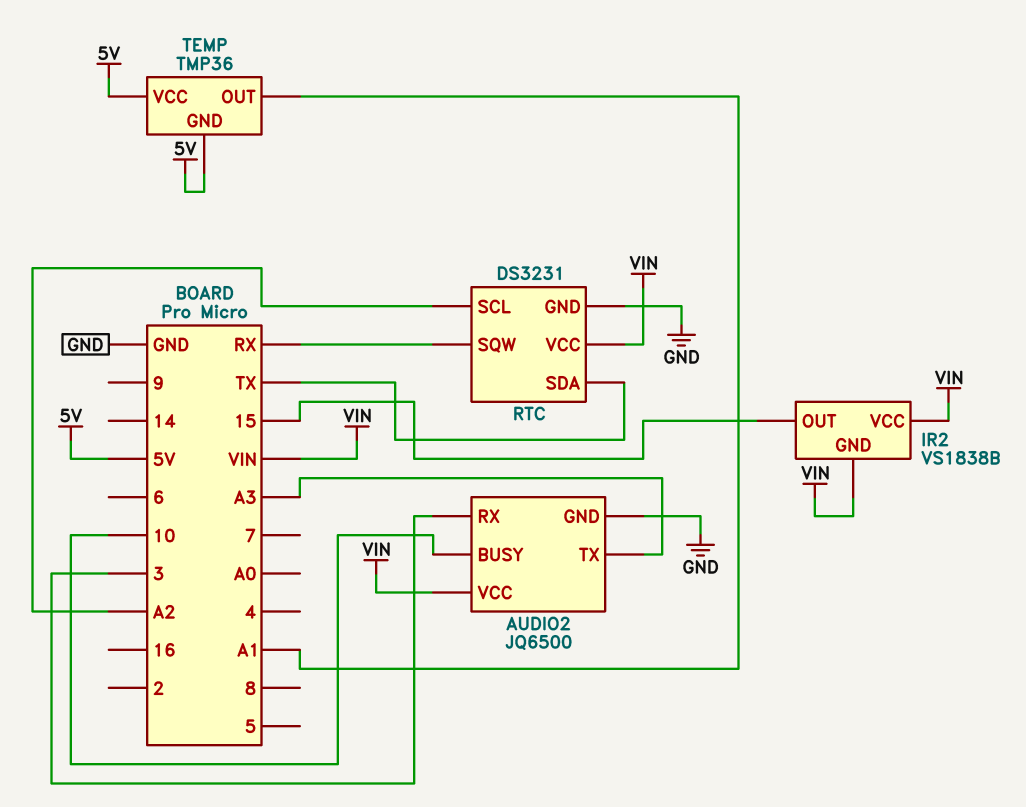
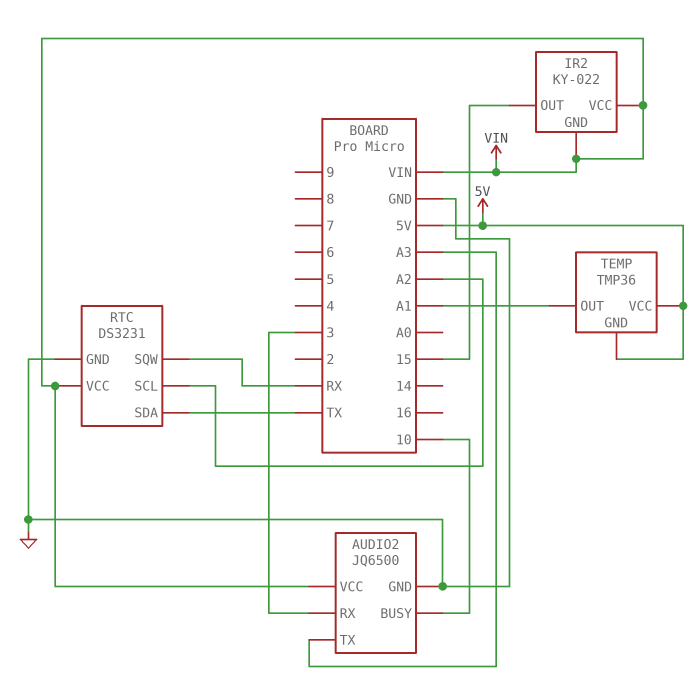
IR2: VS1838B -> KY-022

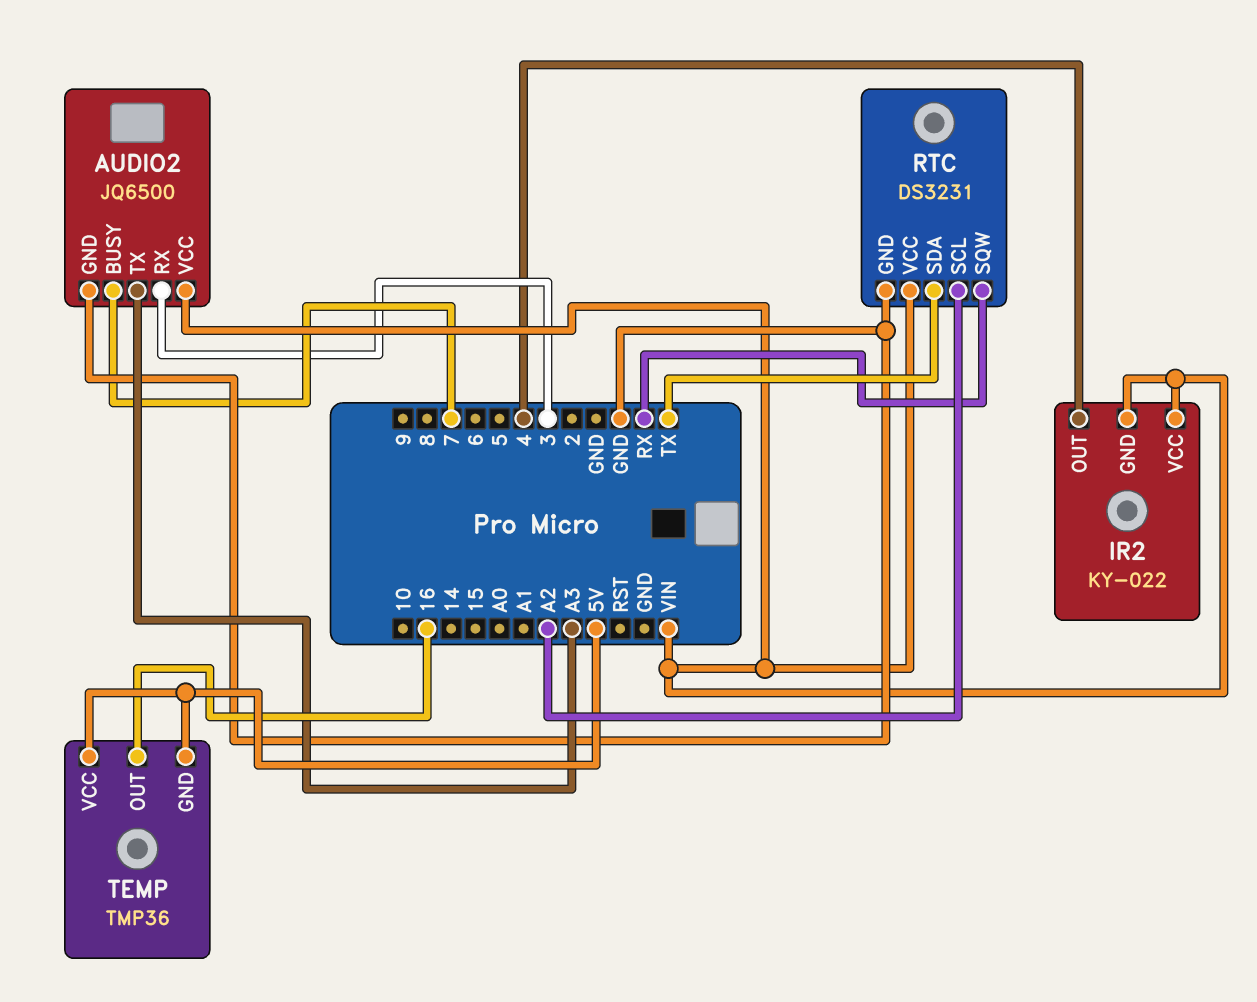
AUDIO2 pin BUSY: 10 -> 7
IR2 pin OUT: 15 -> 4
TEMP pin OUT: A1 -> 16

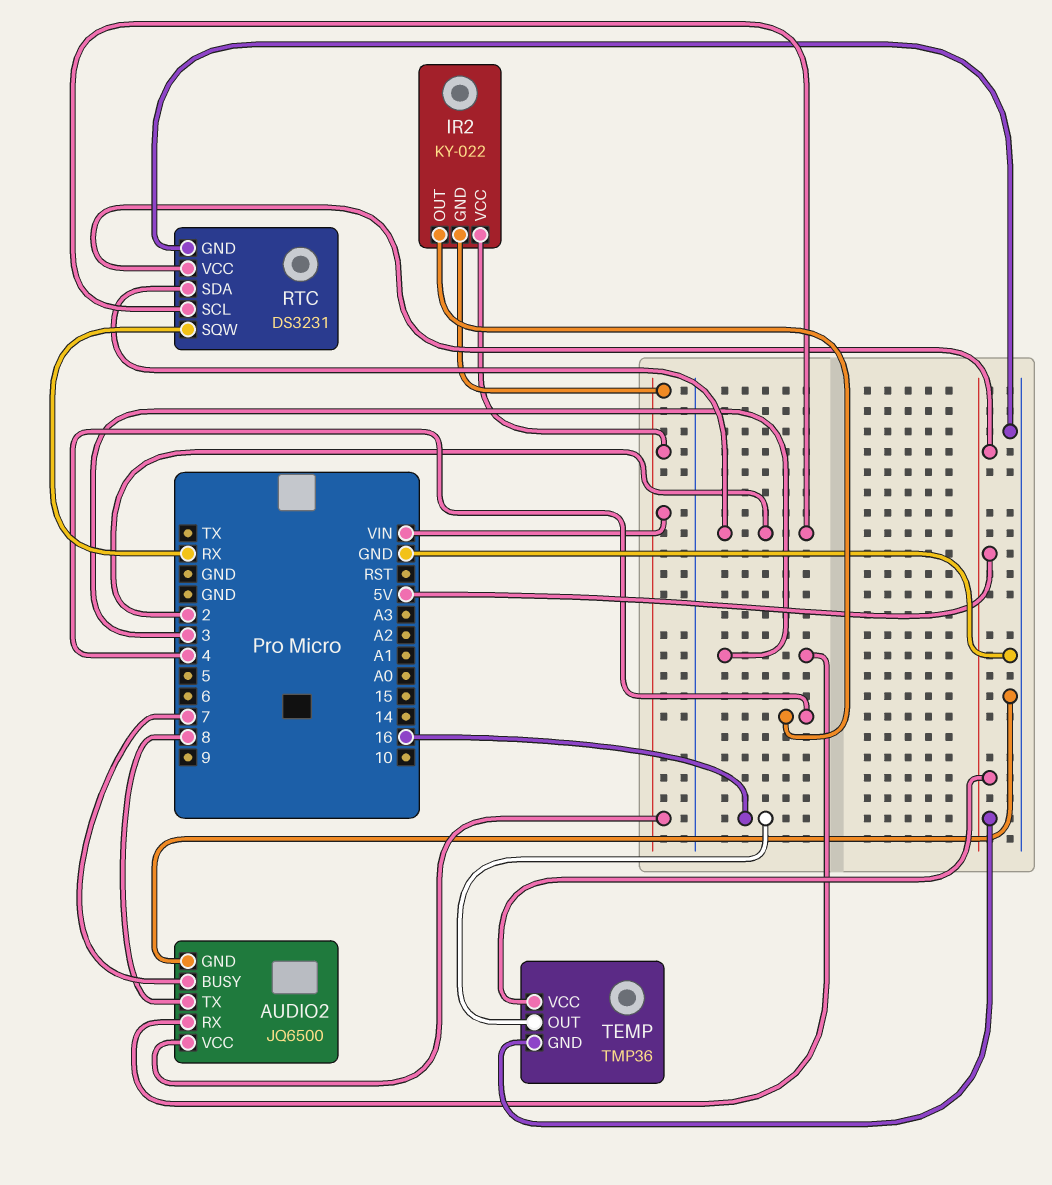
AUDIO2 pin TX: A3 -> 8
RTC pin SCL: A2 -> 2
RTC pin SDA: TX -> 2
RTC pin VCC: VIN -> 5V

